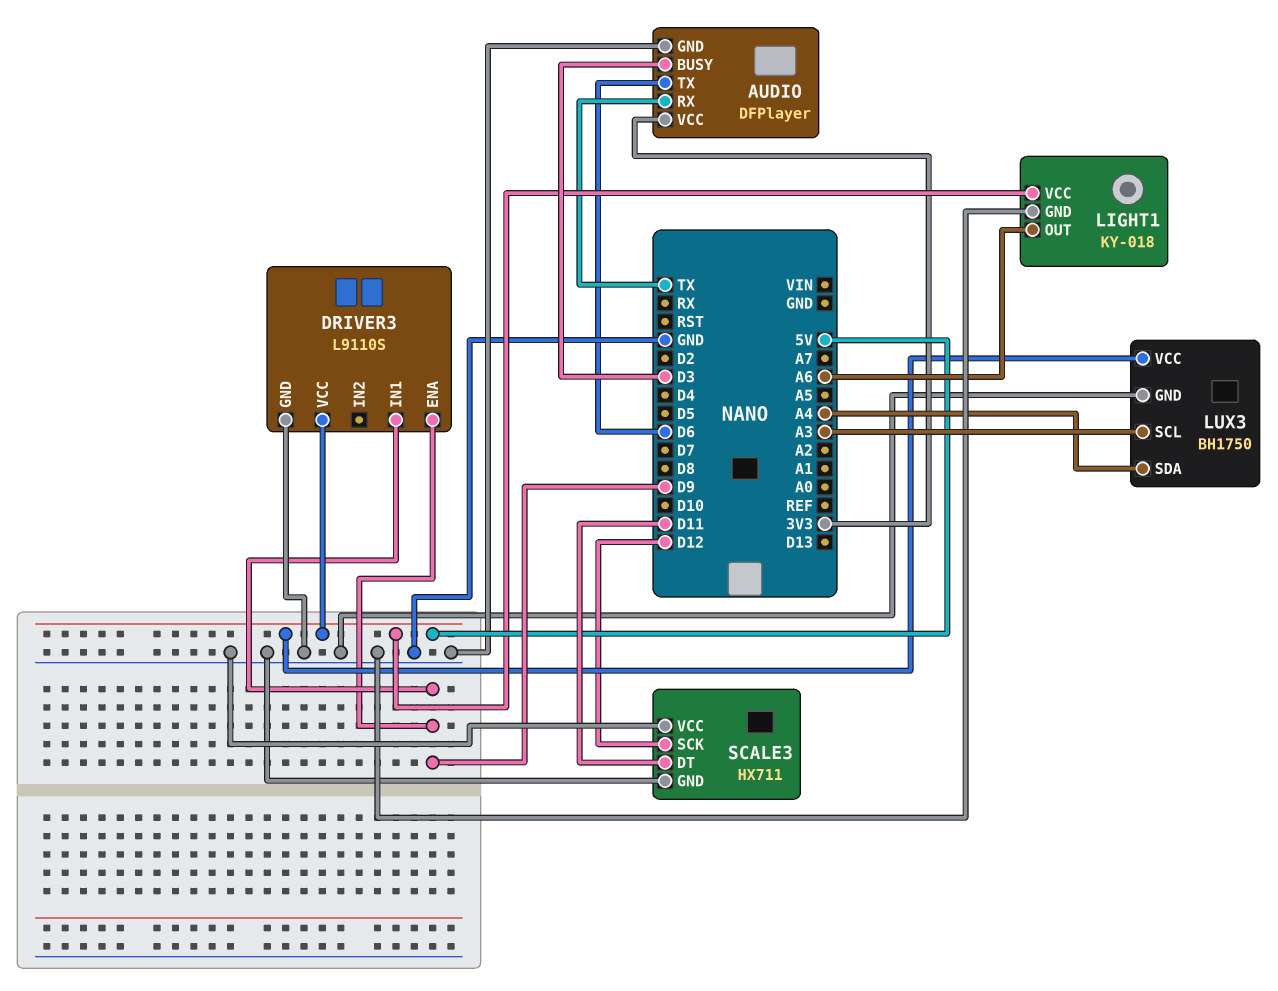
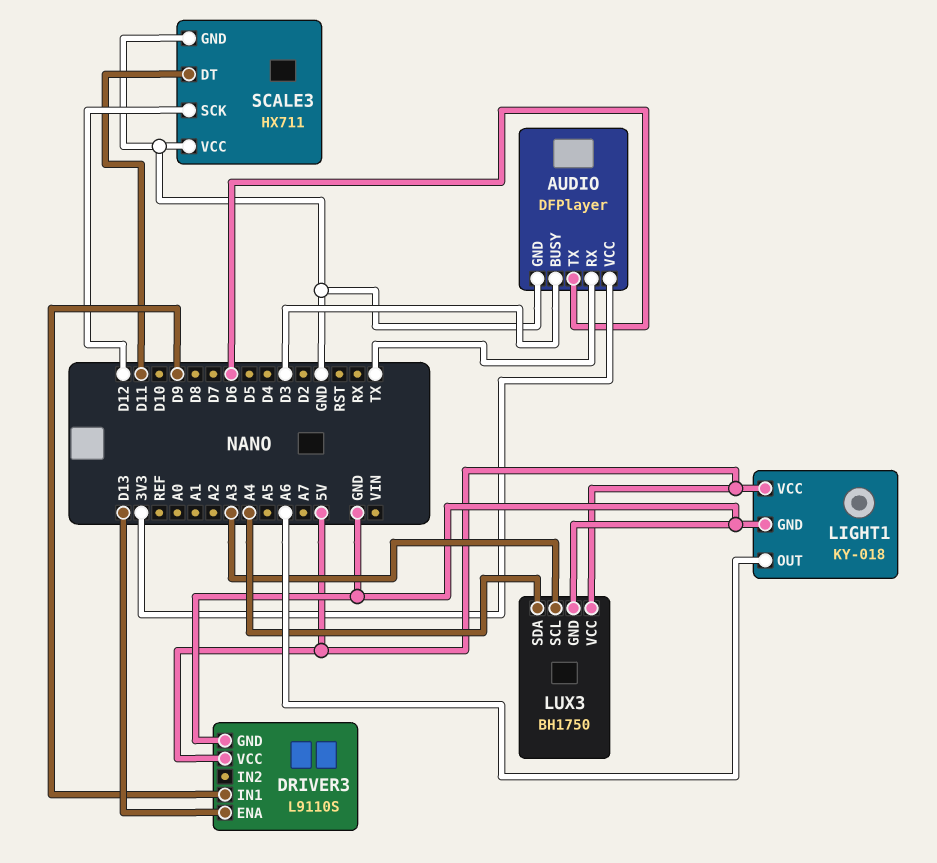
DRIVER3 pin ENA: D9 -> D13

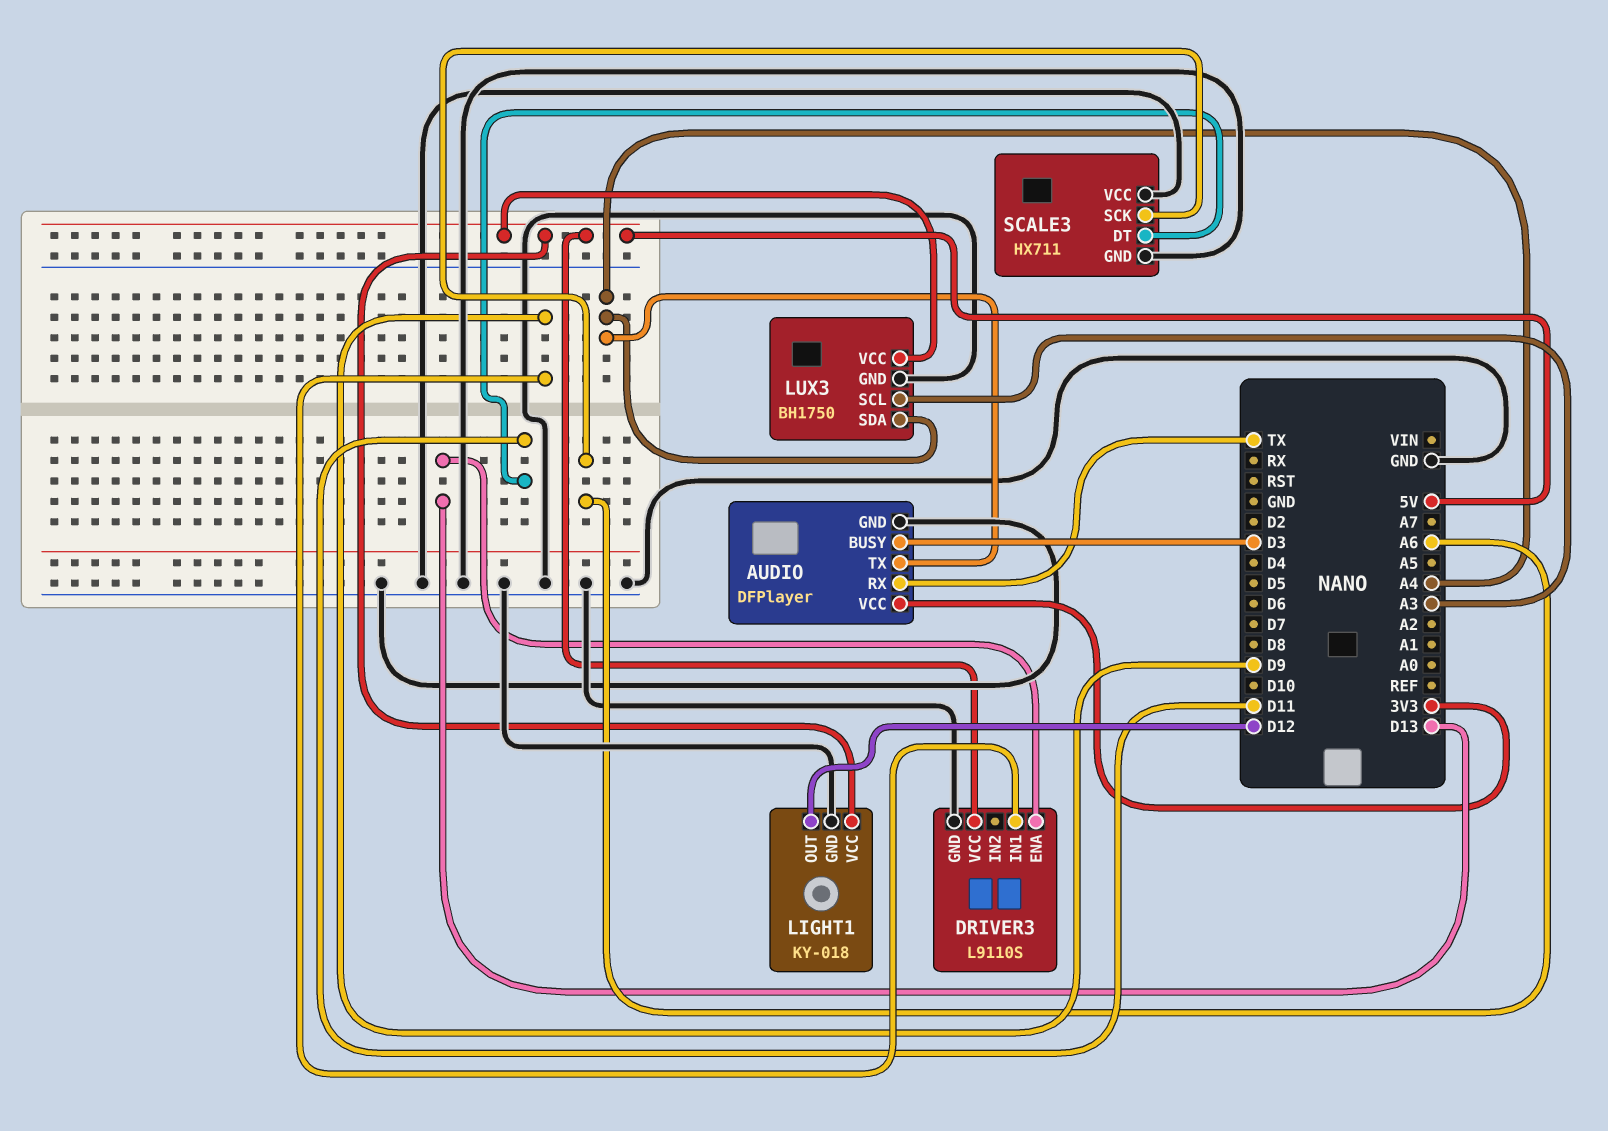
AUDIO pin TX: D6 -> A4
LIGHT1 pin OUT: A6 -> D12
SCALE3 pin SCK: D12 -> A6

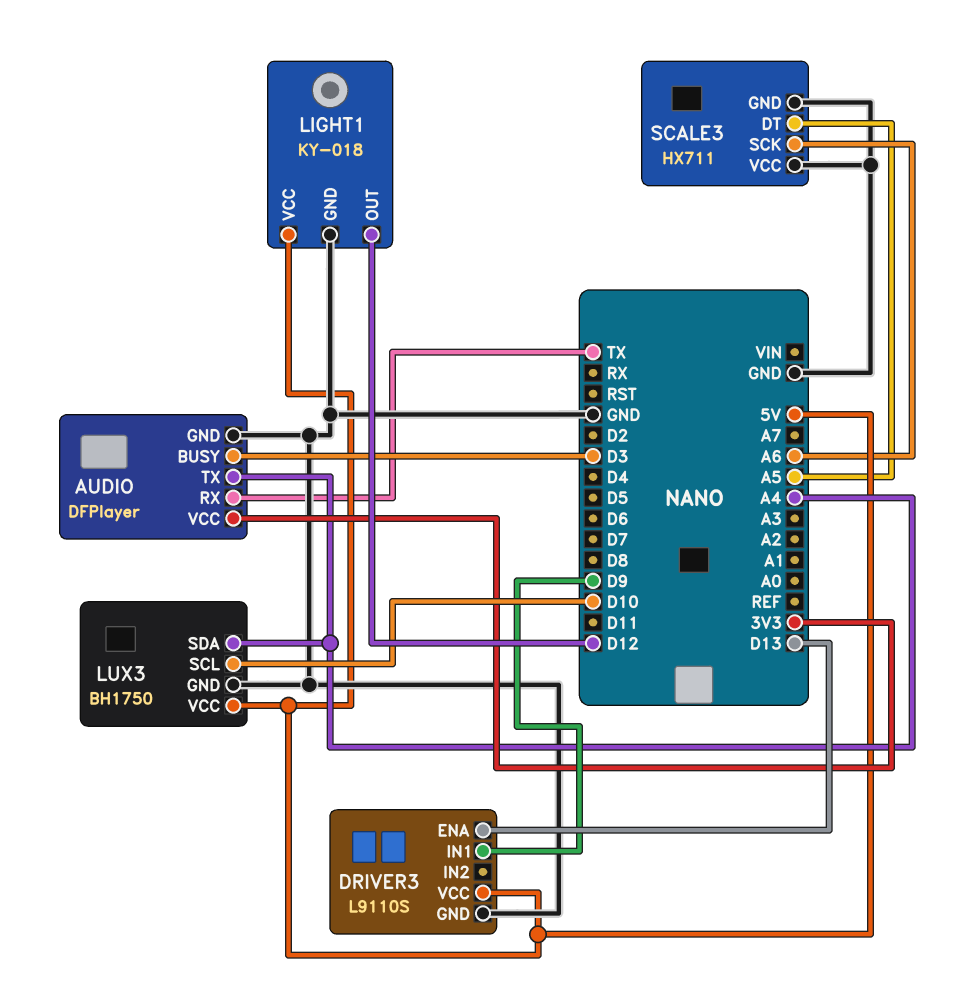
LUX3 pin SCL: A3 -> D10
SCALE3 pin DT: D11 -> A5

